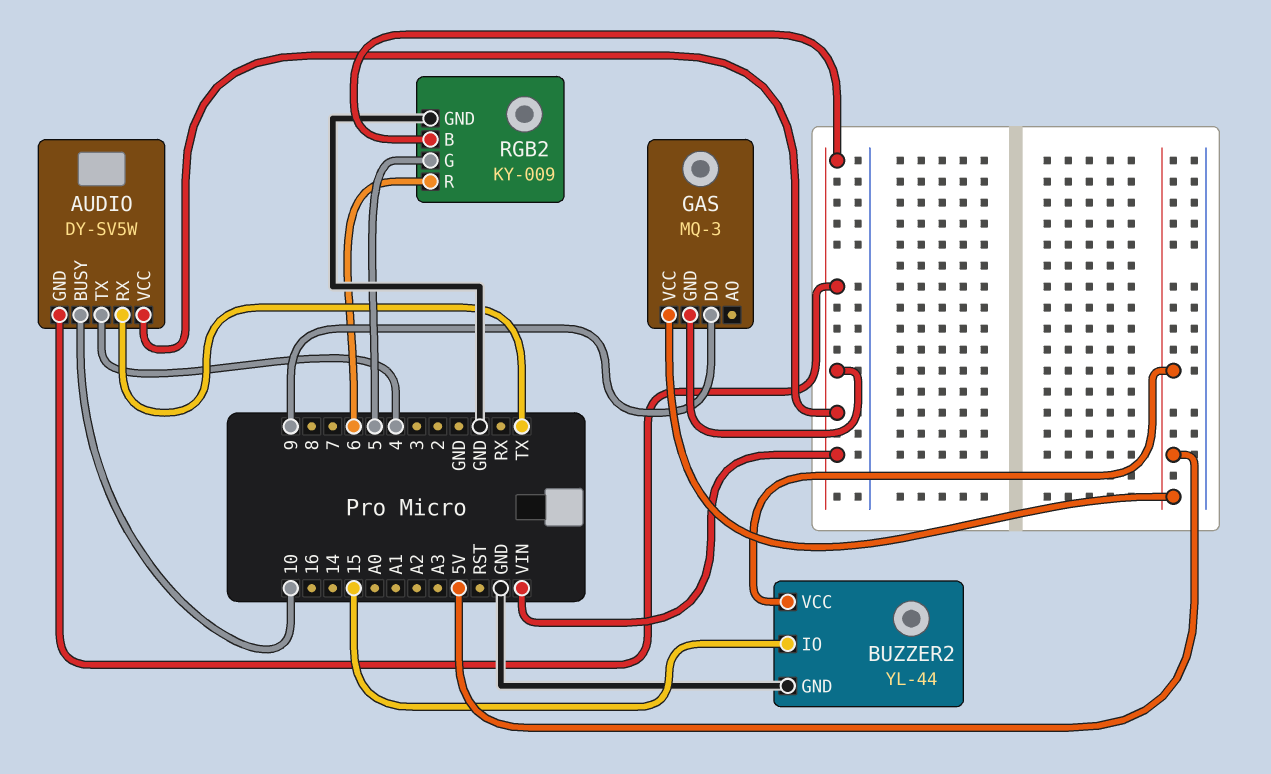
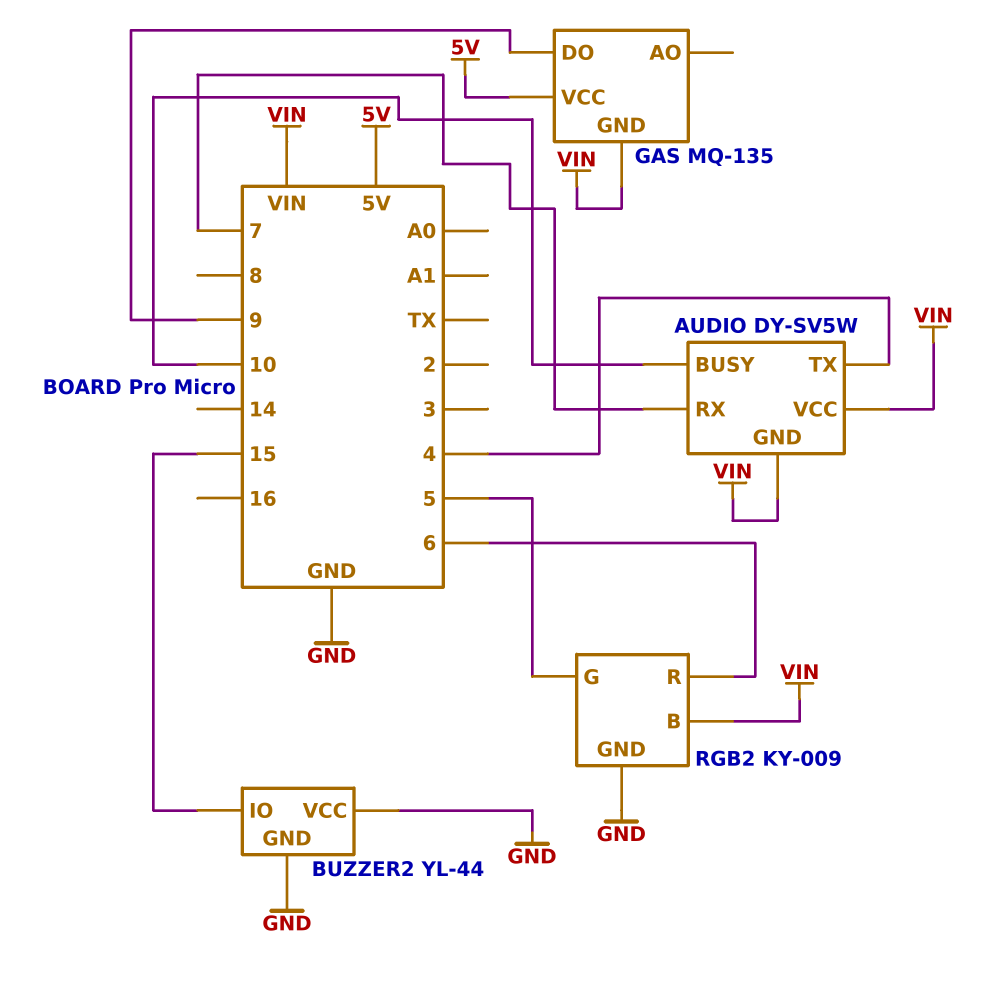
AUDIO pin RX: TX -> 7
BUZZER2 pin VCC: 5V -> GND
GAS: MQ-3 -> MQ-135

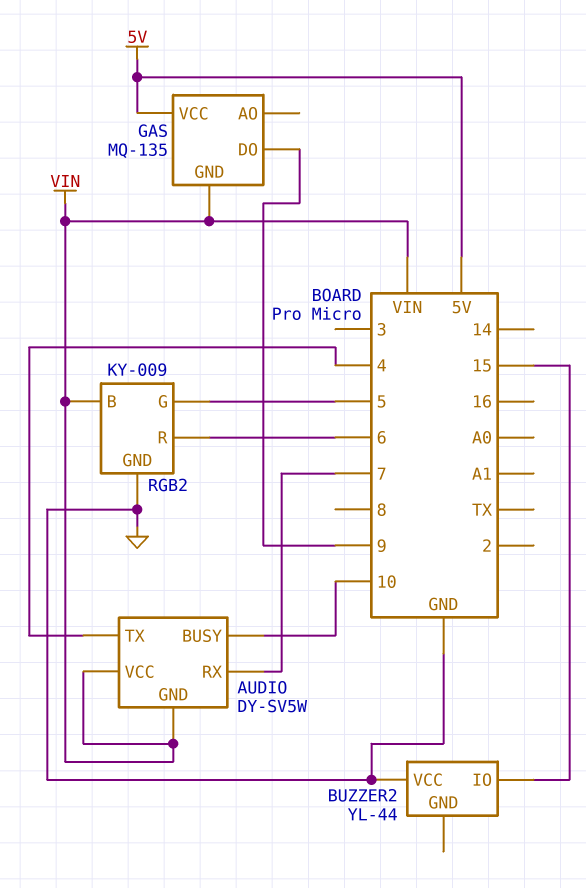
BUZZER2 pin GND: GND -> none

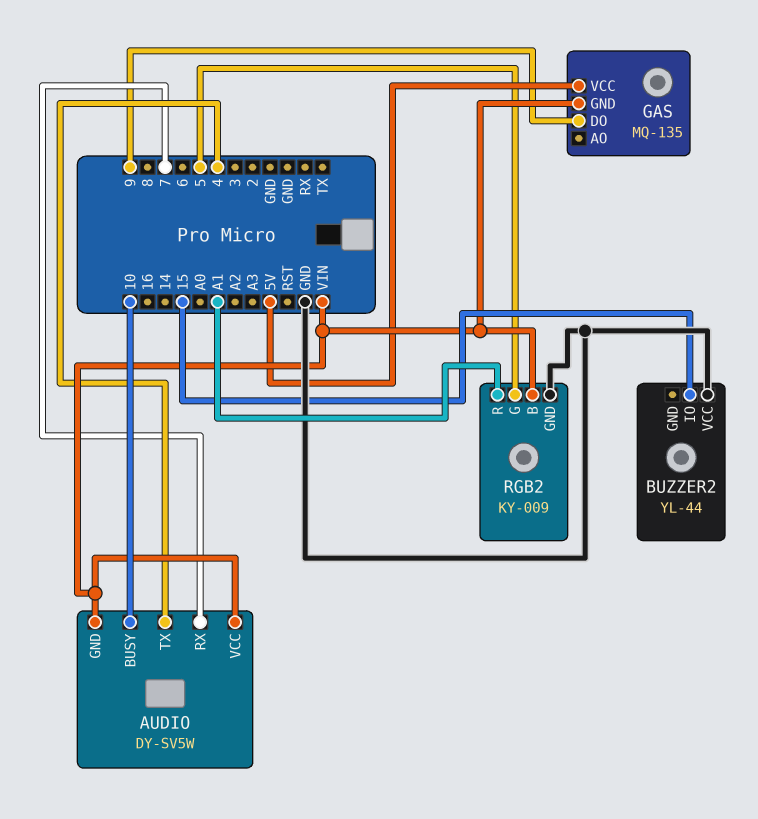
RGB2 pin R: 6 -> A1

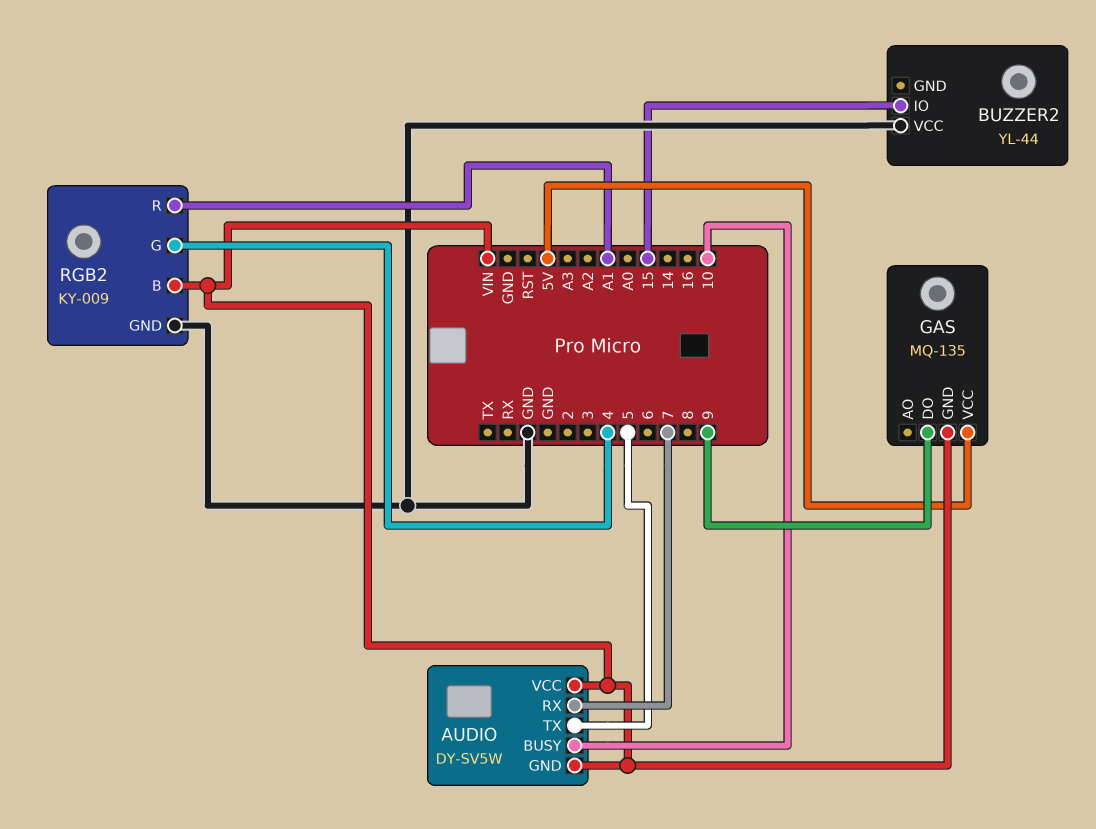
AUDIO pin TX: 4 -> 5
RGB2 pin G: 5 -> 4

